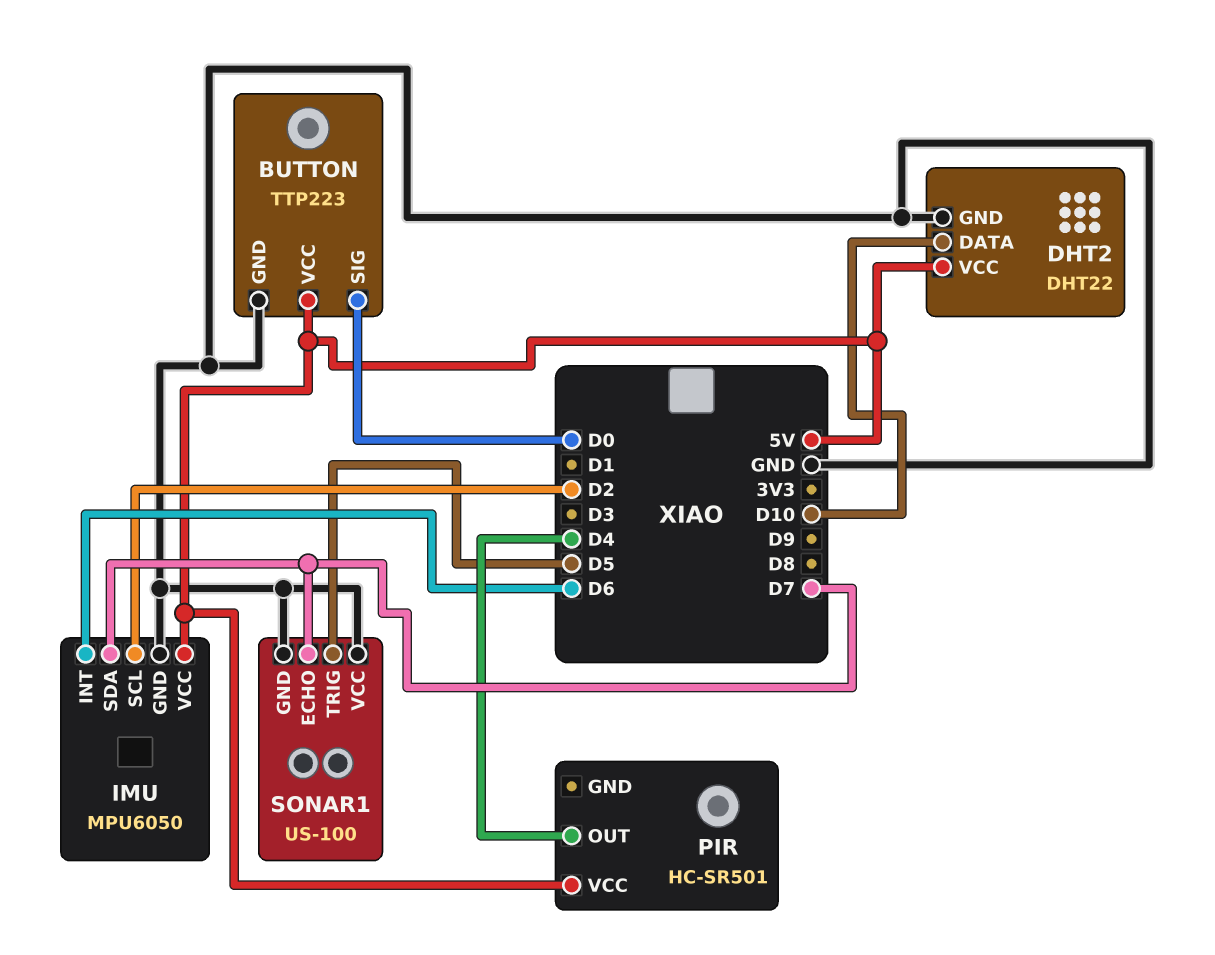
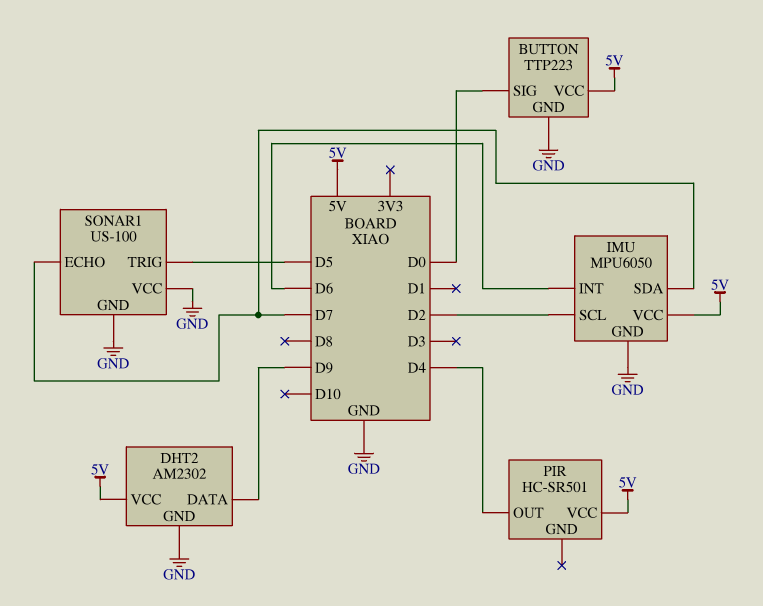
DHT2: DHT22 -> AM2302
DHT2 pin DATA: D10 -> D9

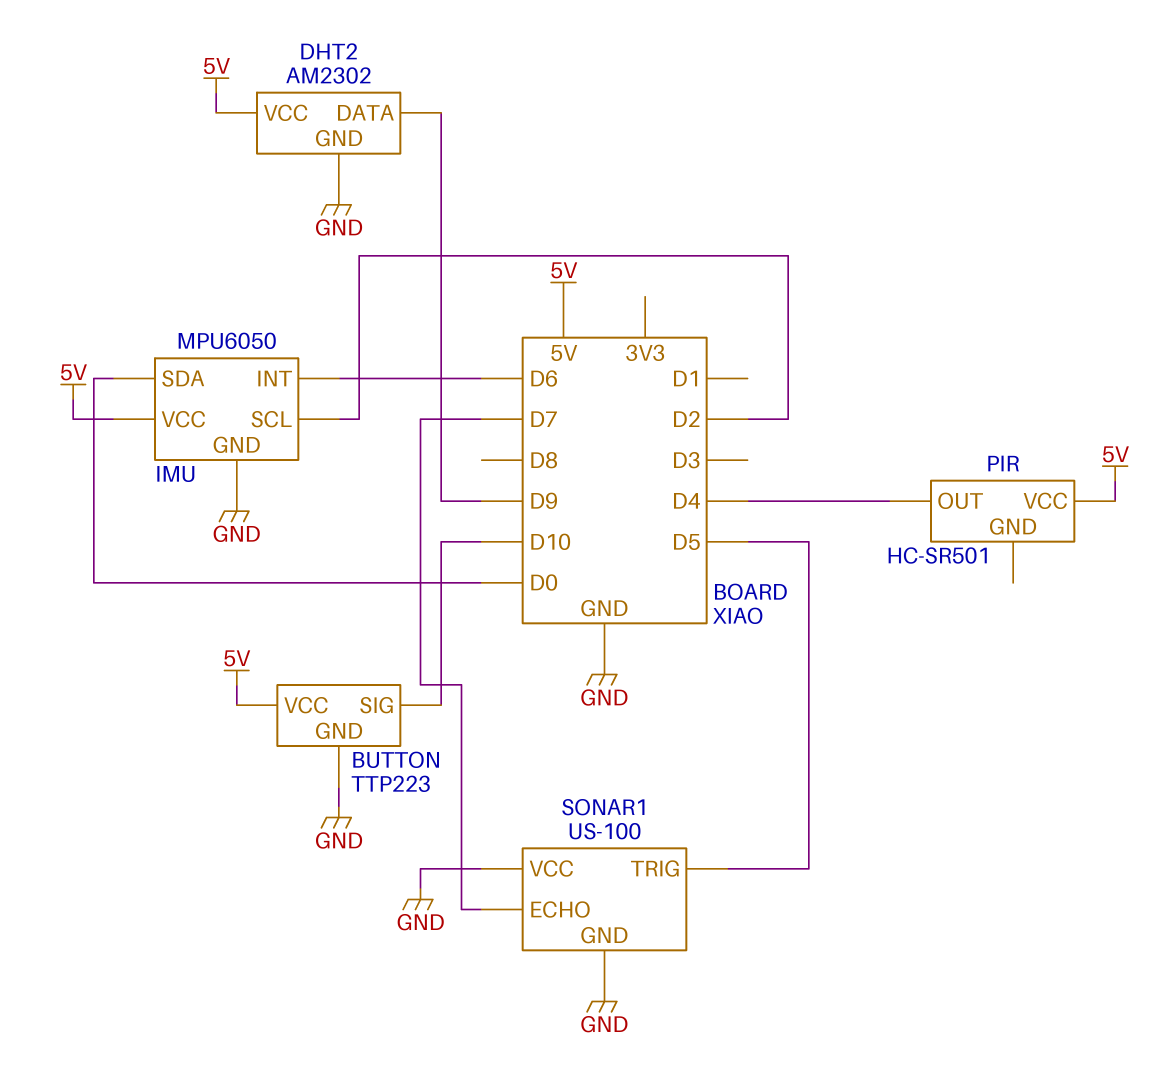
BUTTON pin SIG: D0 -> D10
IMU pin SDA: D7 -> D0

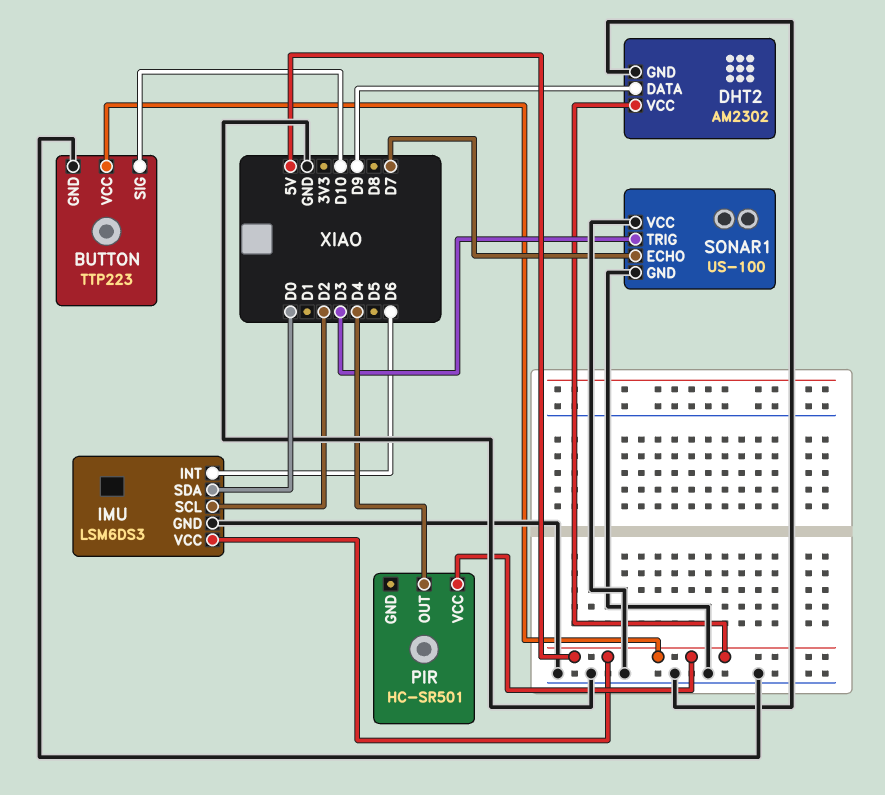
IMU: MPU6050 -> LSM6DS3
SONAR1 pin TRIG: D5 -> D3

